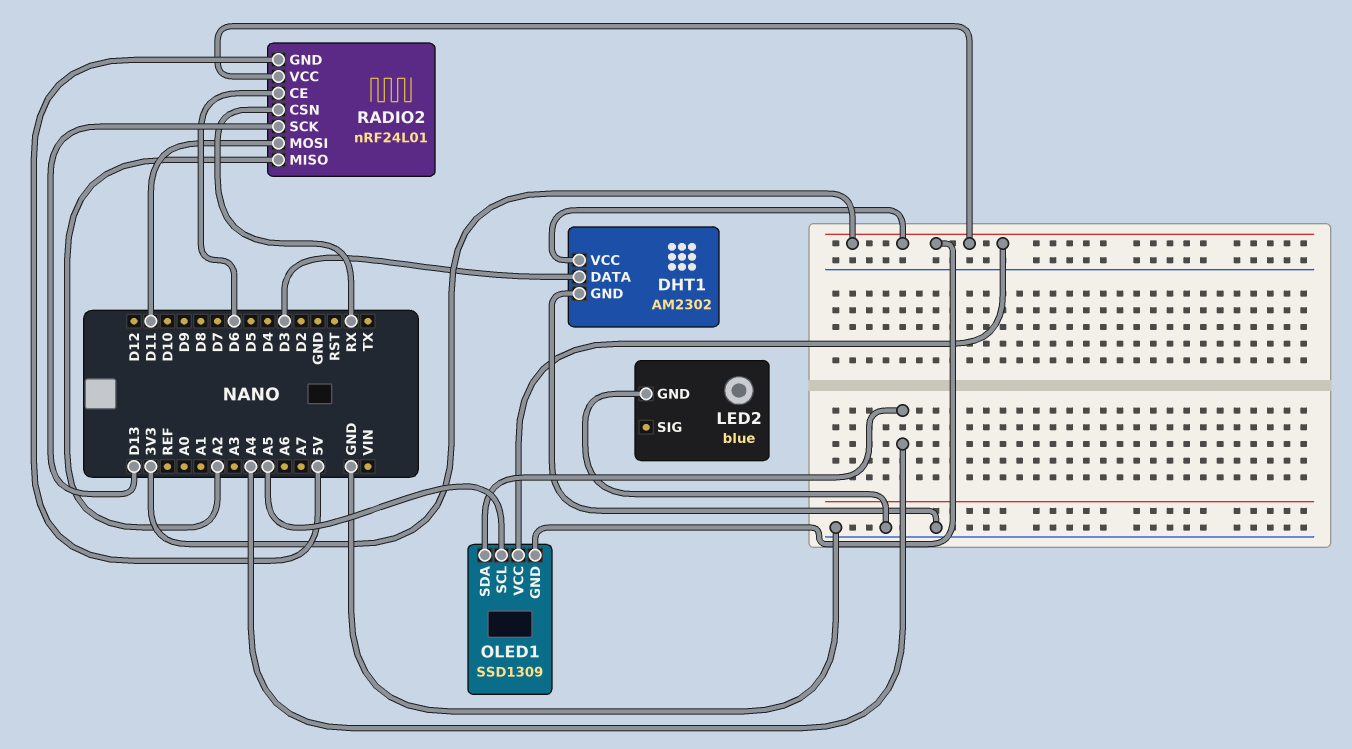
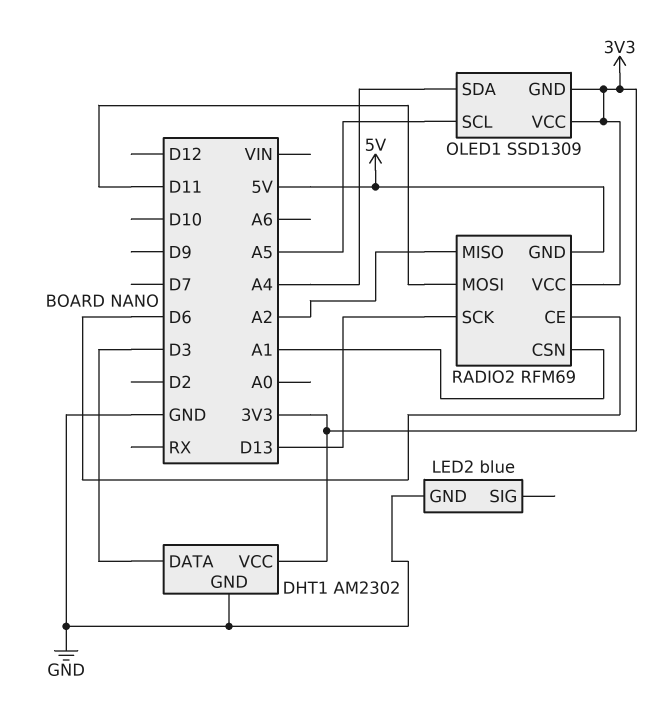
RADIO2: nRF24L01 -> RFM69
RADIO2 pin CSN: RX -> A1

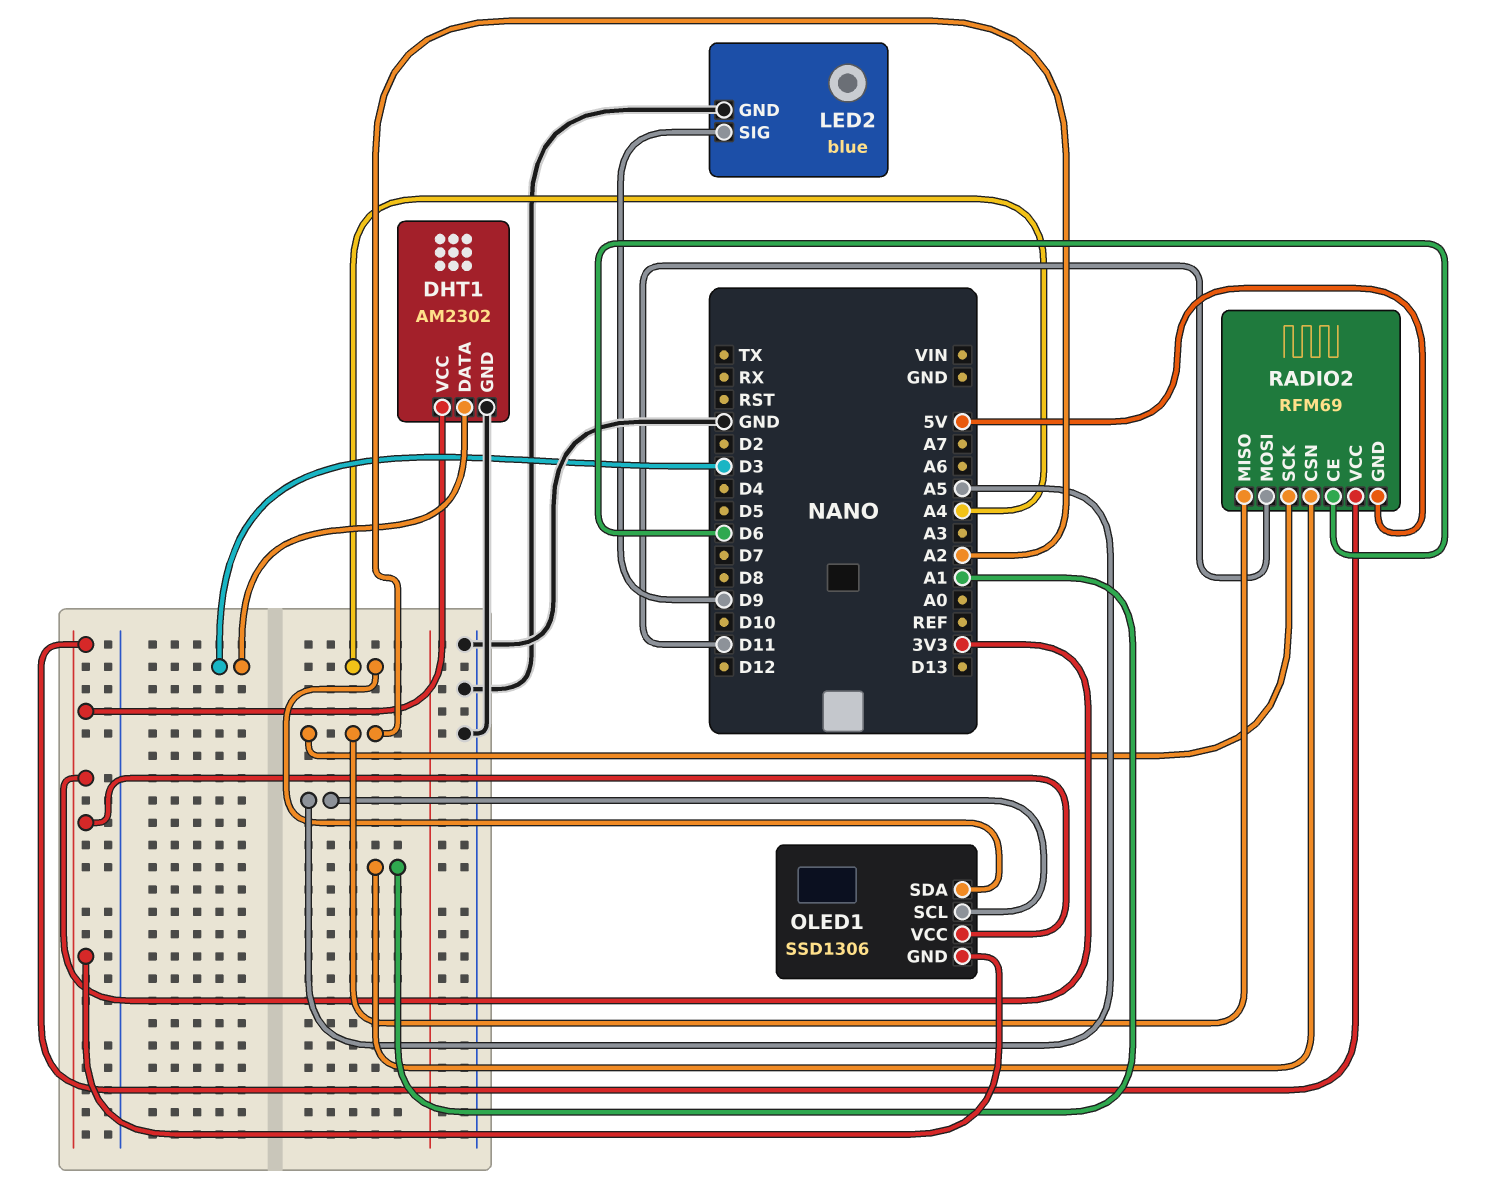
LED2 pin SIG: none -> D9
OLED1: SSD1309 -> SSD1306
RADIO2 pin SCK: D13 -> A2

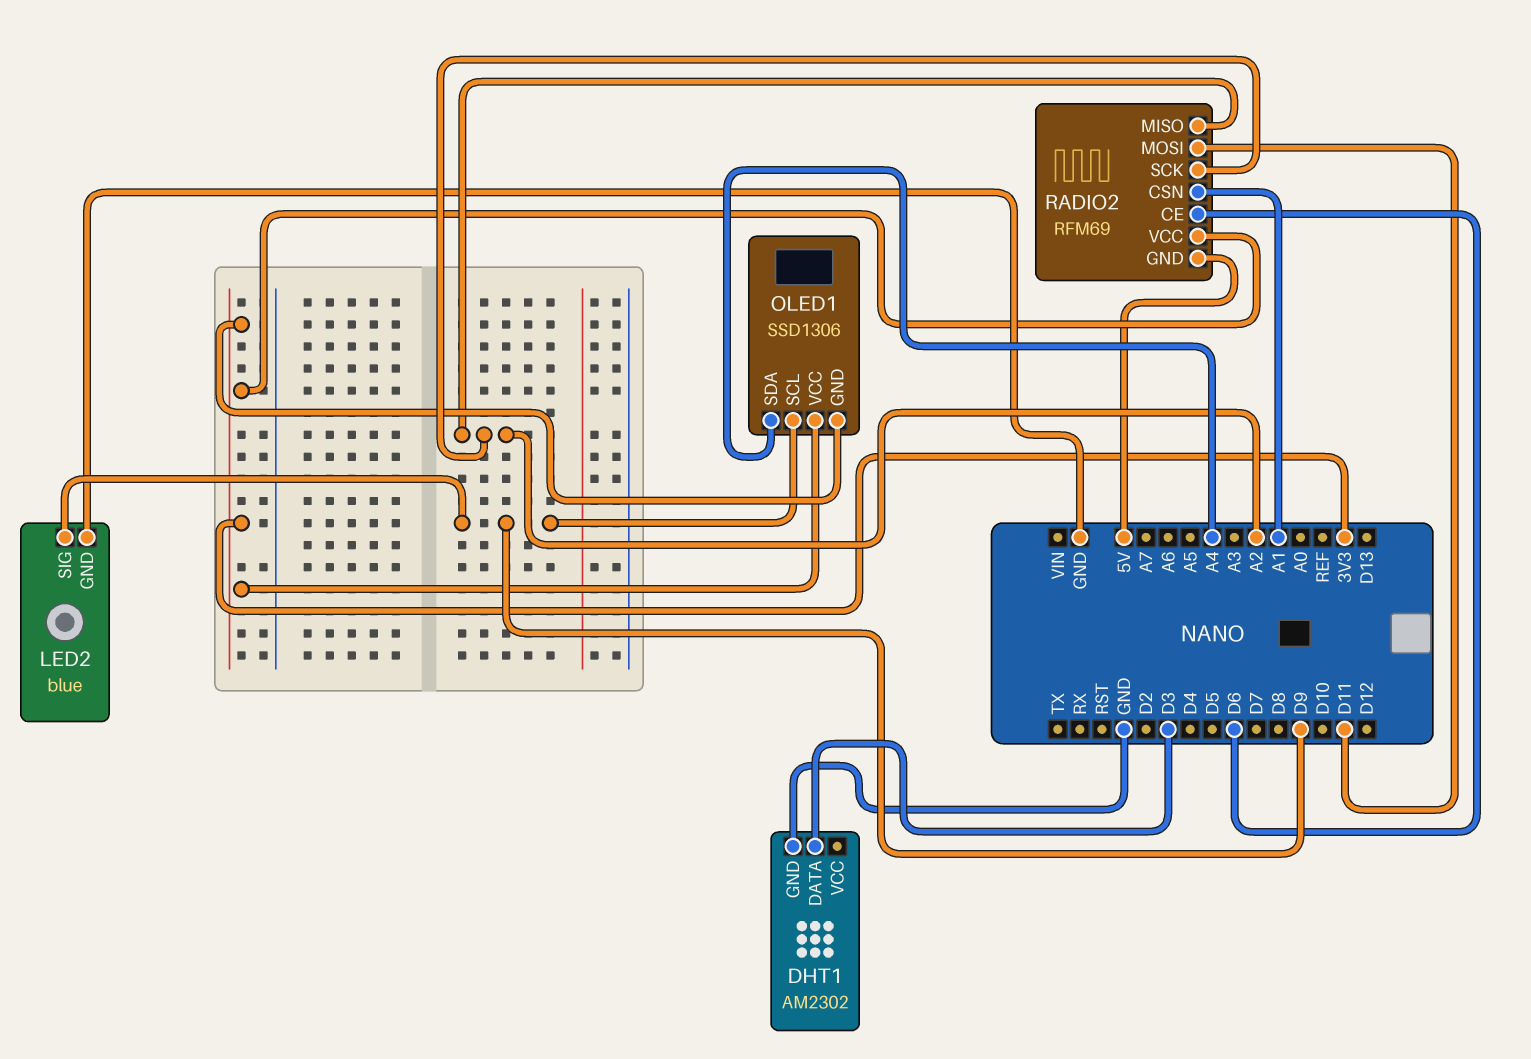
DHT1 pin VCC: 3V3 -> none
OLED1 pin SCL: A5 -> D9

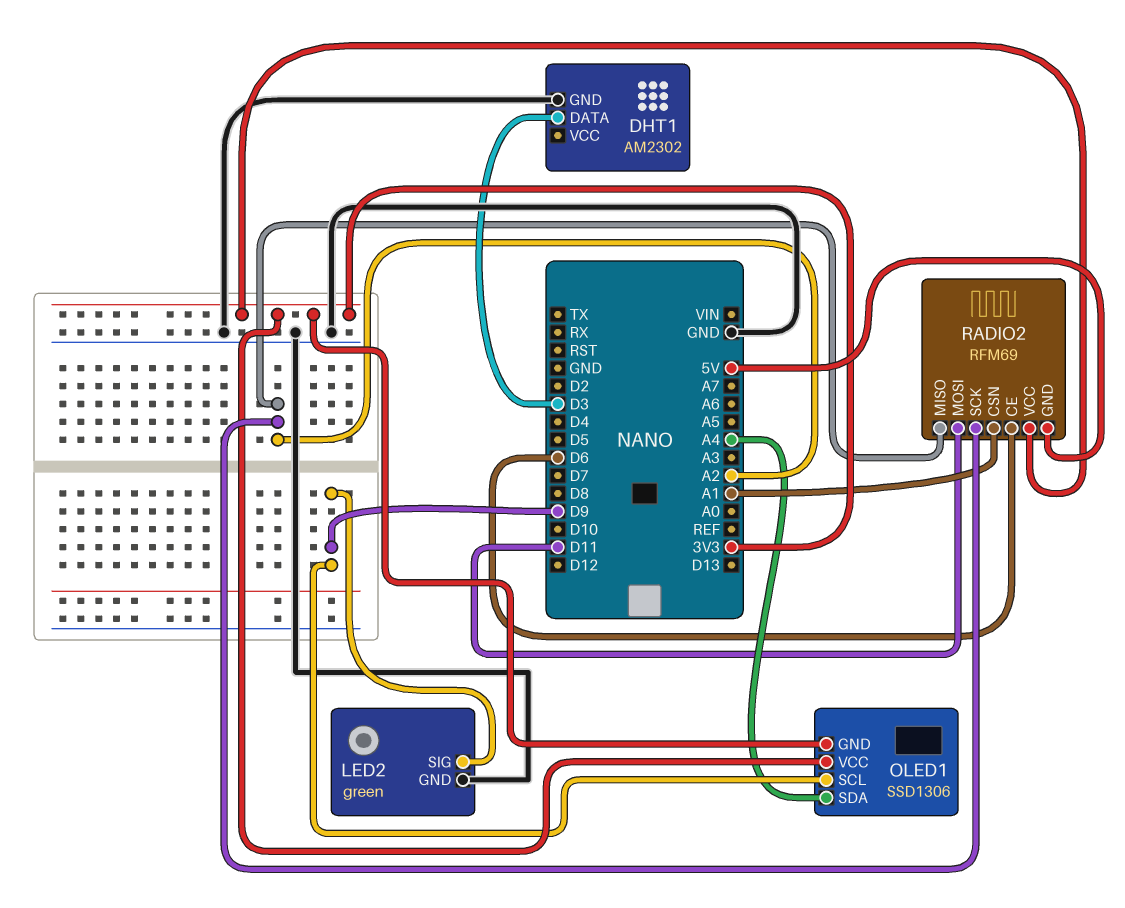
LED2: blue -> green

